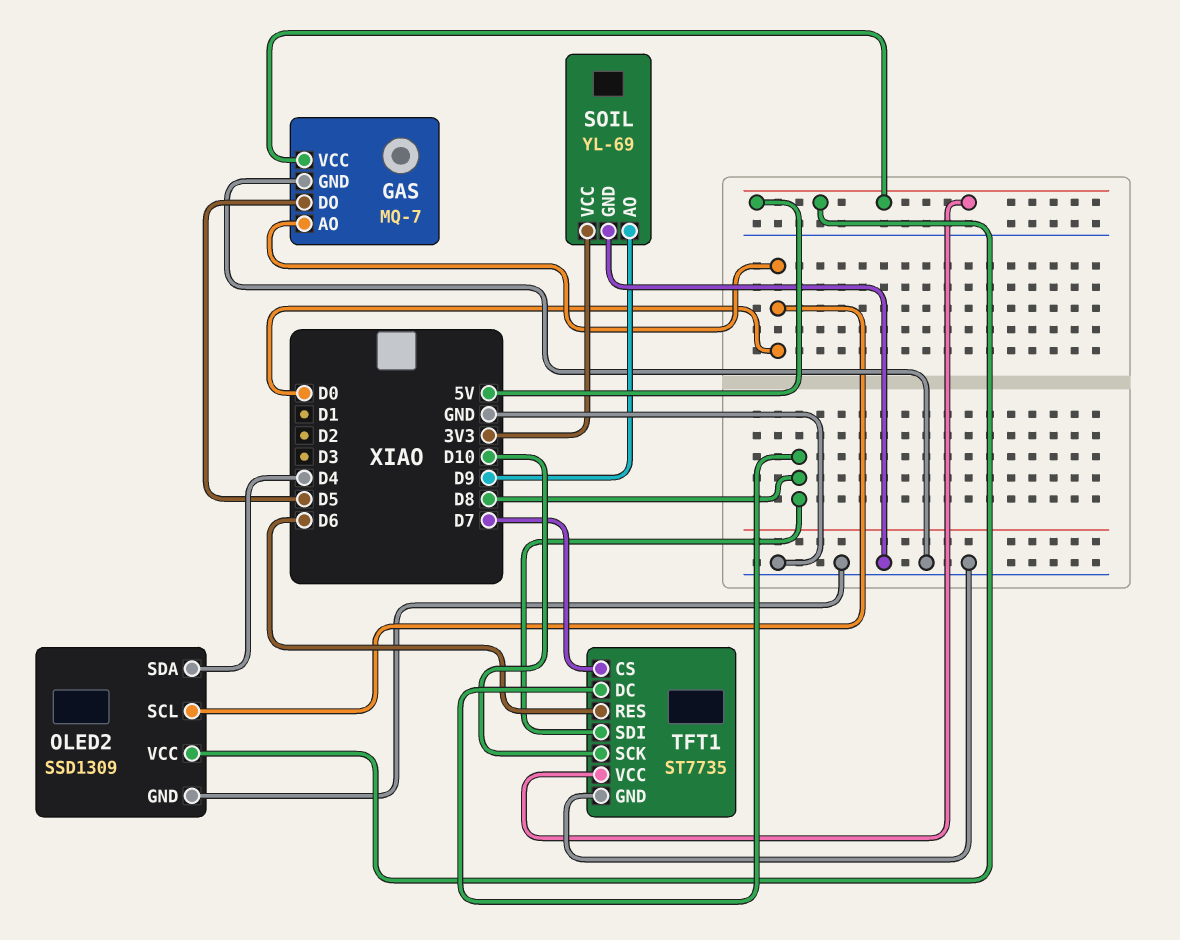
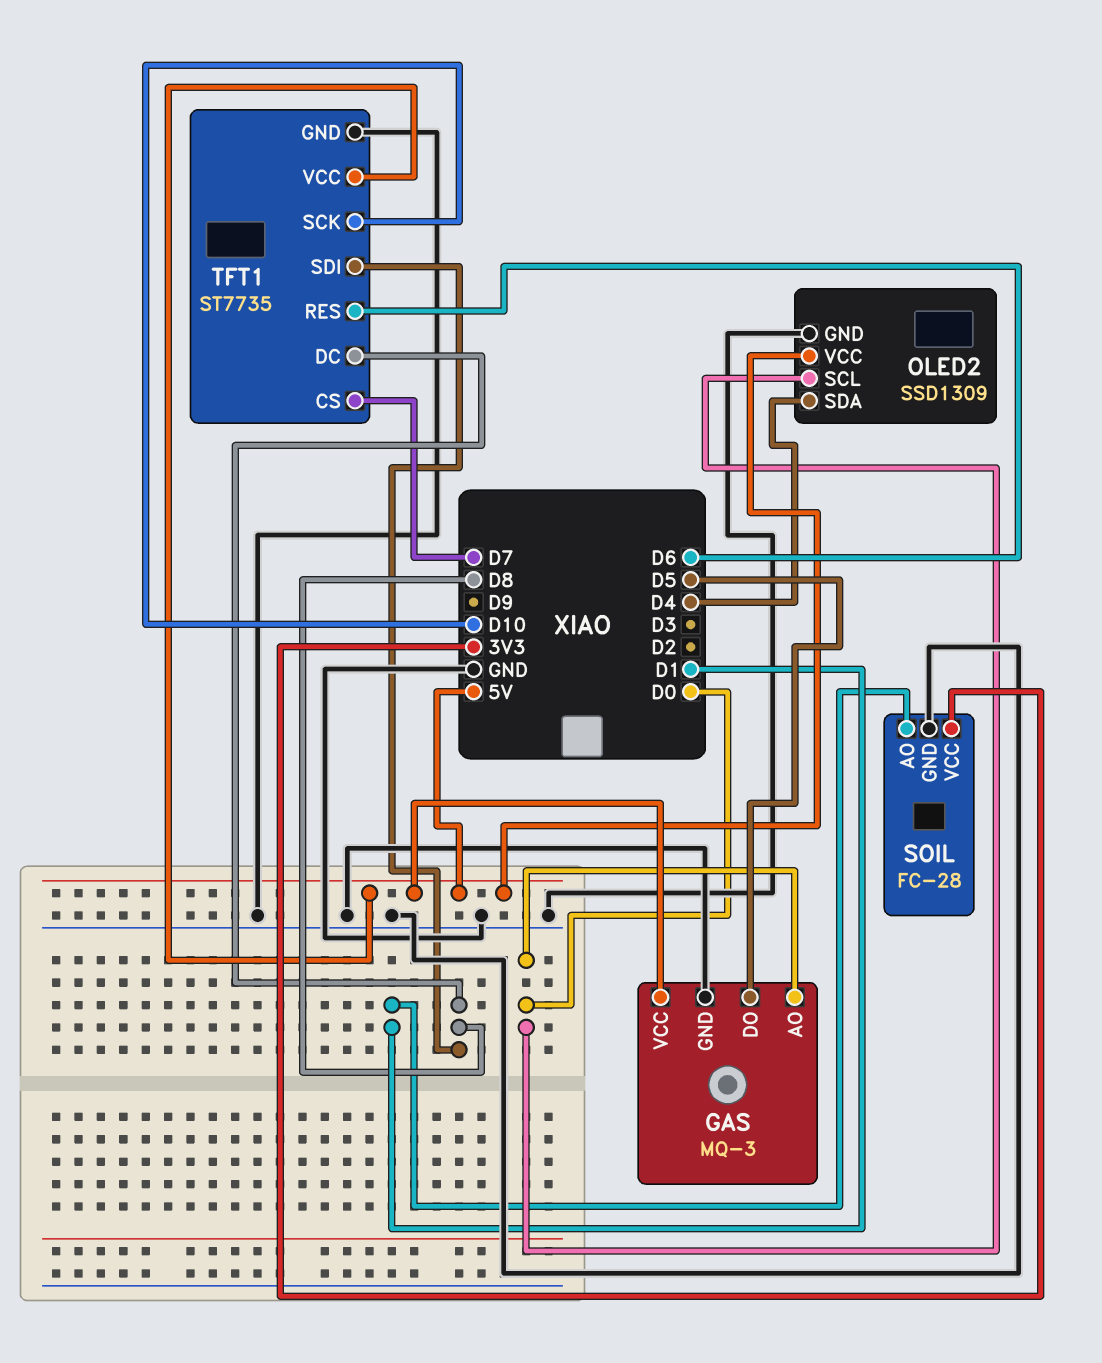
GAS: MQ-7 -> MQ-3
SOIL: YL-69 -> FC-28
SOIL pin AO: D9 -> D1

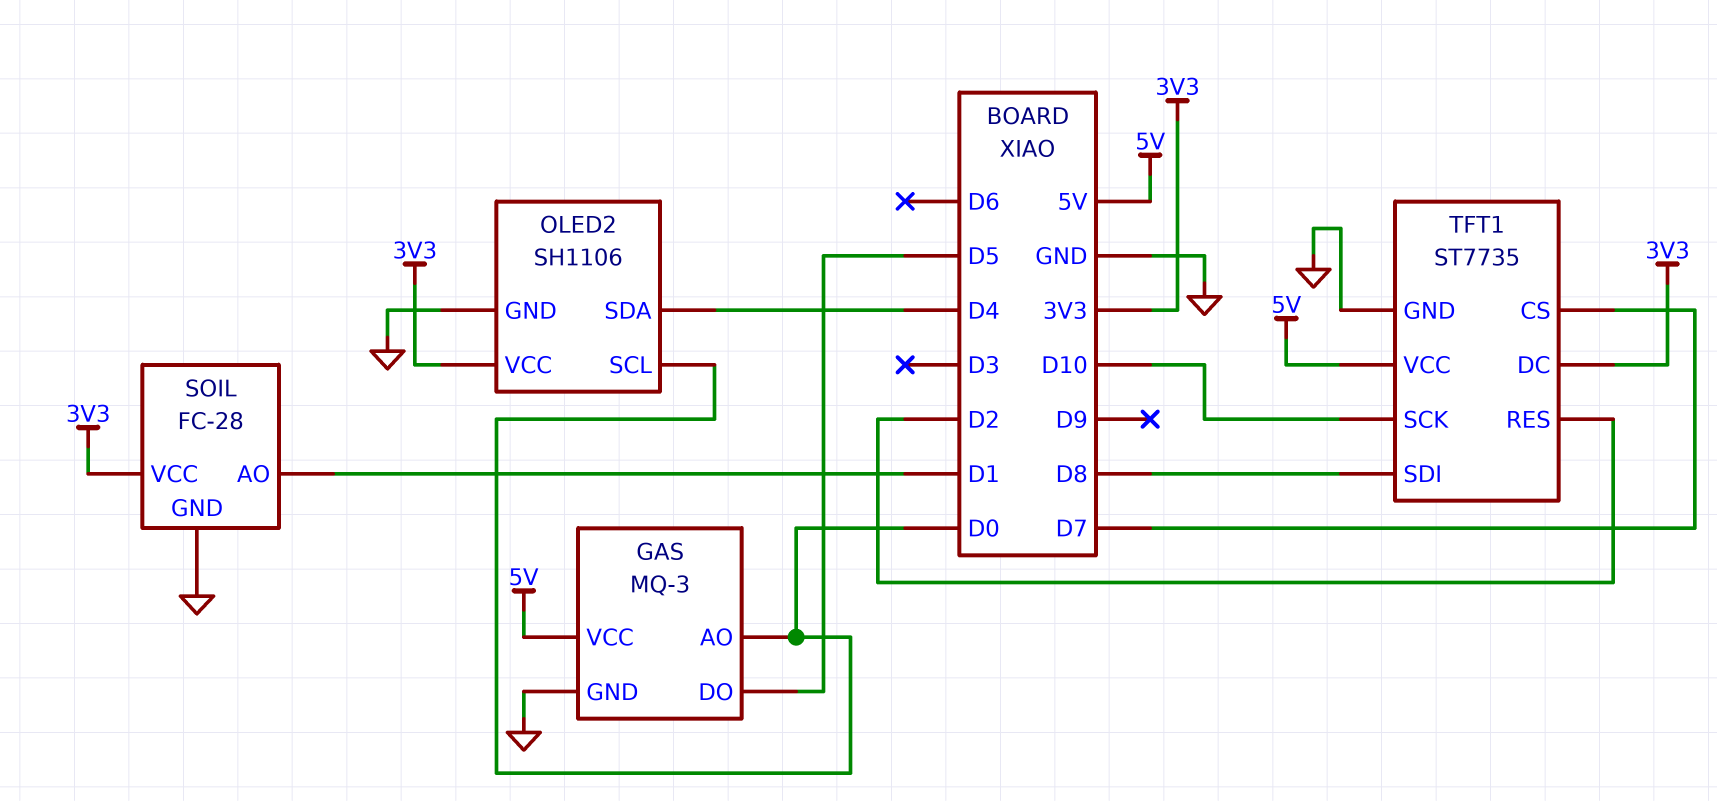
OLED2: SSD1309 -> SH1106
OLED2 pin VCC: 5V -> 3V3
TFT1 pin DC: D8 -> 3V3
TFT1 pin RES: D6 -> D2

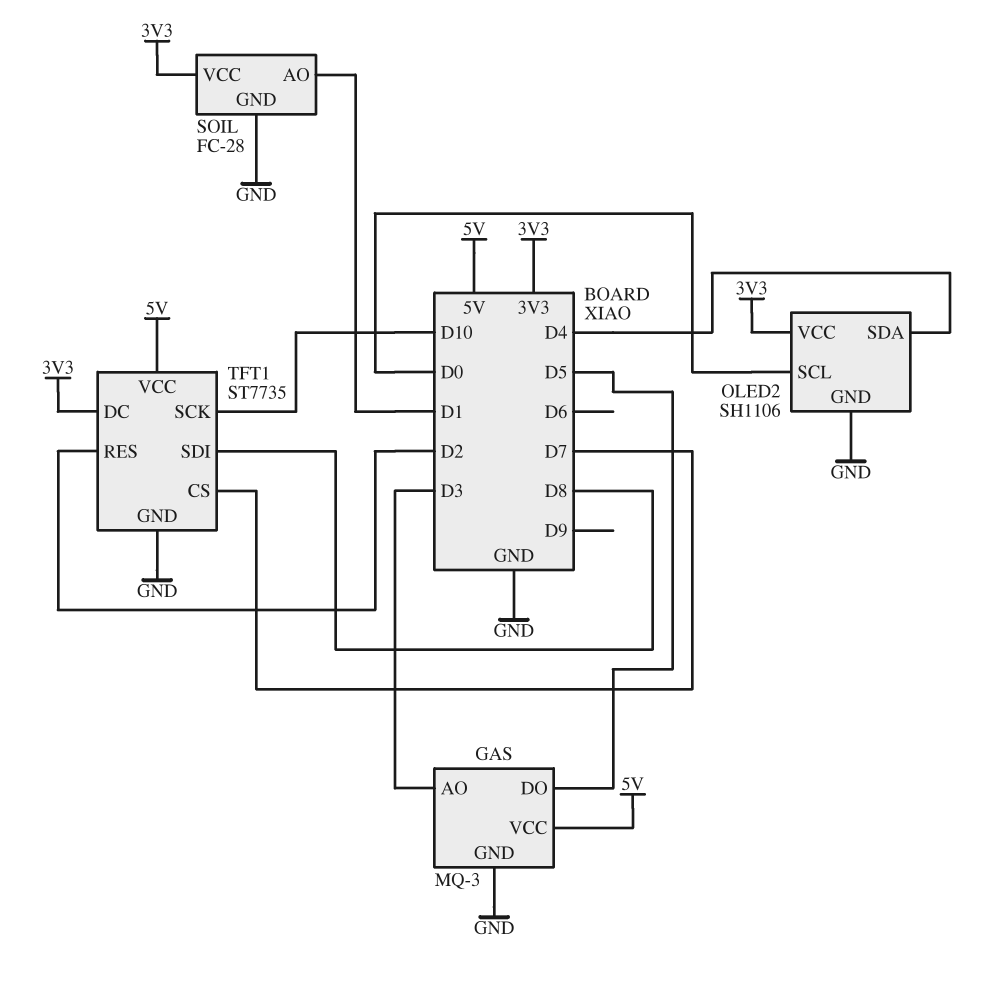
GAS pin AO: D0 -> D3

